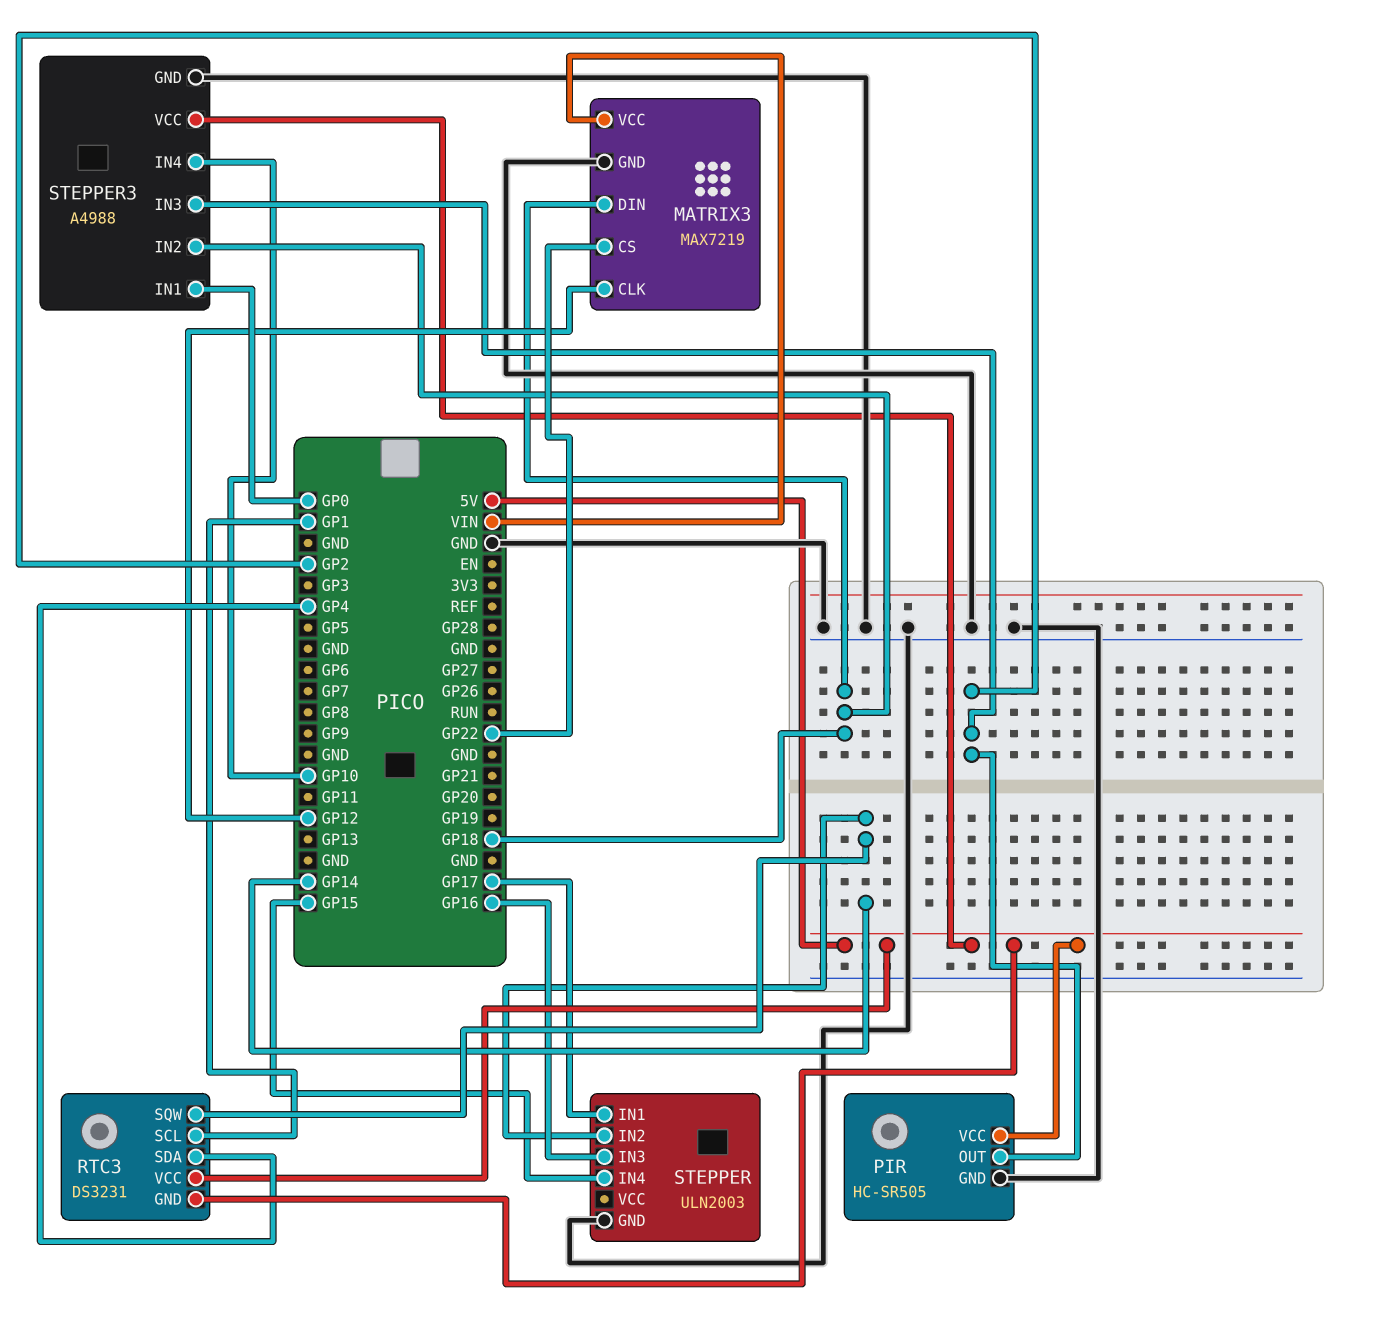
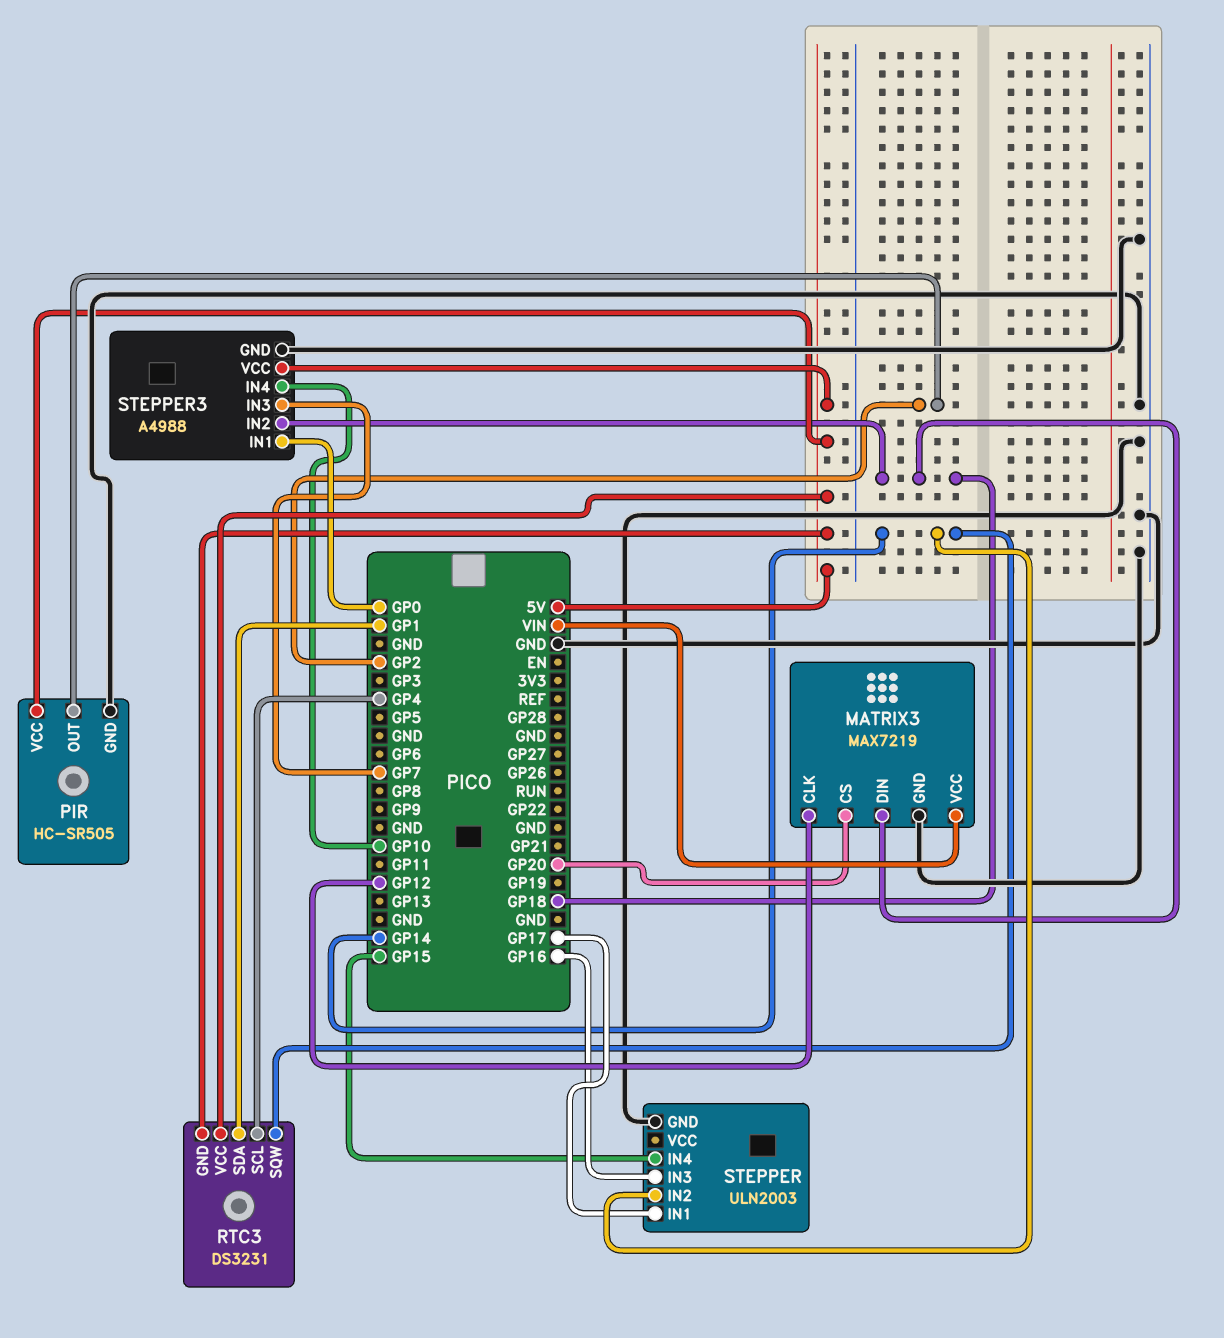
MATRIX3 pin CS: GP22 -> GP20
RTC3 pin SCL: GP1 -> GP4
RTC3 pin SDA: GP4 -> GP1
STEPPER3 pin IN3: GP2 -> GP7

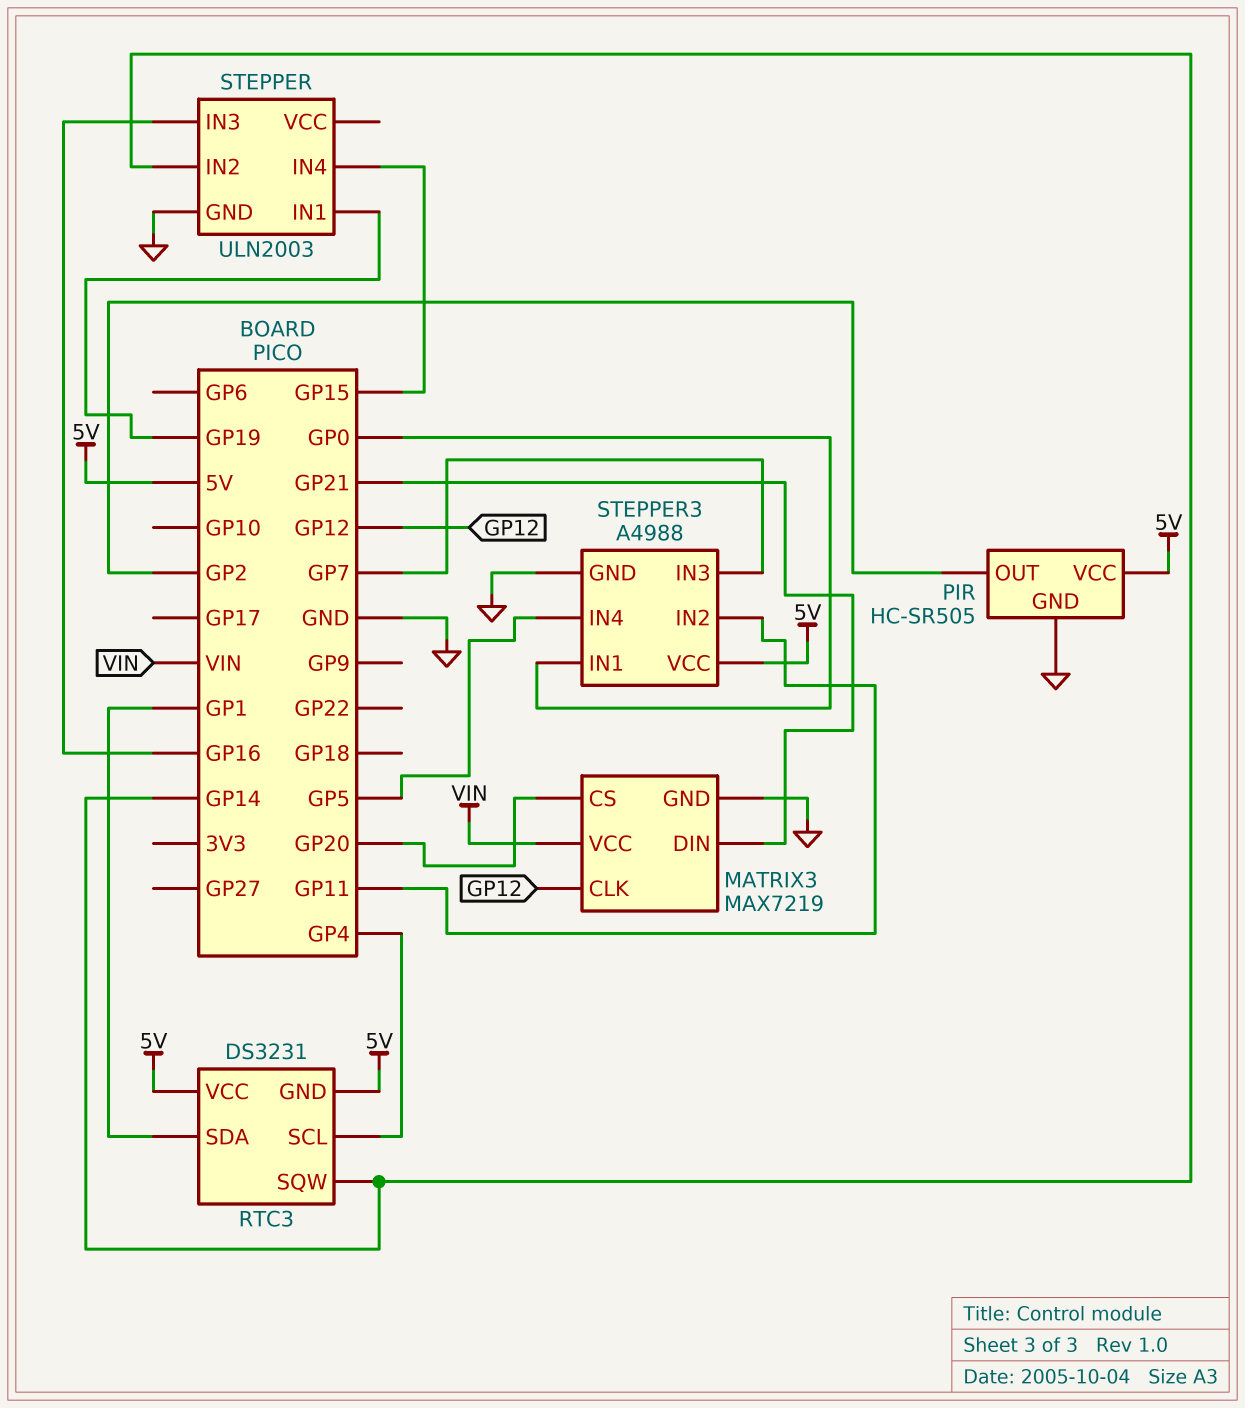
MATRIX3 pin DIN: GP18 -> GP21
STEPPER pin IN1: GP17 -> GP19
STEPPER3 pin IN2: GP18 -> GP11
STEPPER3 pin IN4: GP10 -> GP5

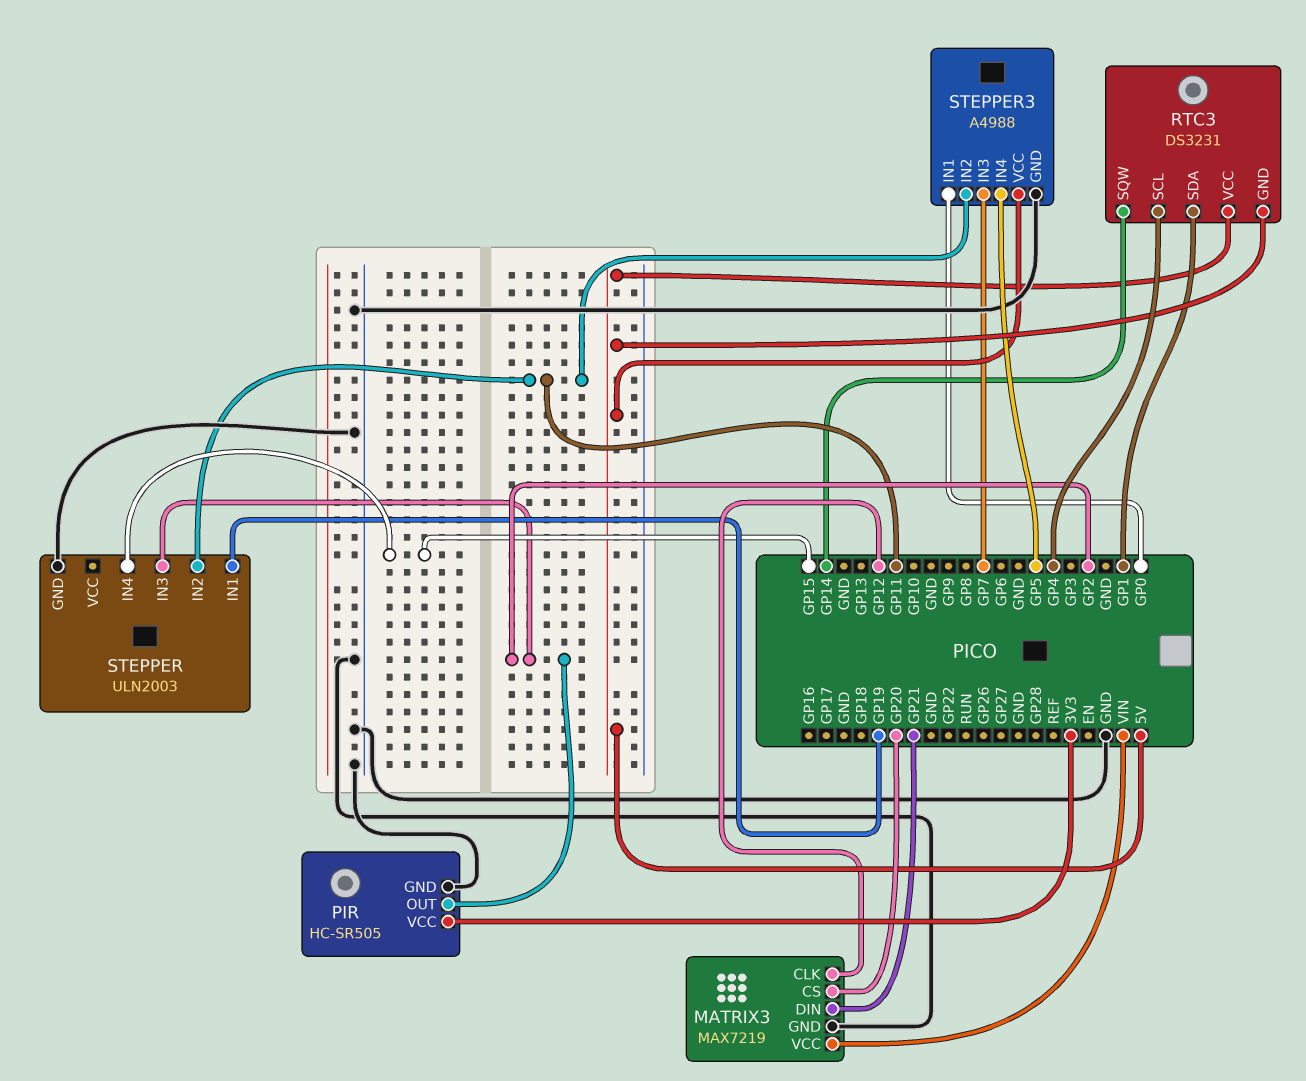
PIR pin VCC: 5V -> 3V3
STEPPER pin IN2: GP14 -> GP11
STEPPER pin IN3: GP16 -> GP2

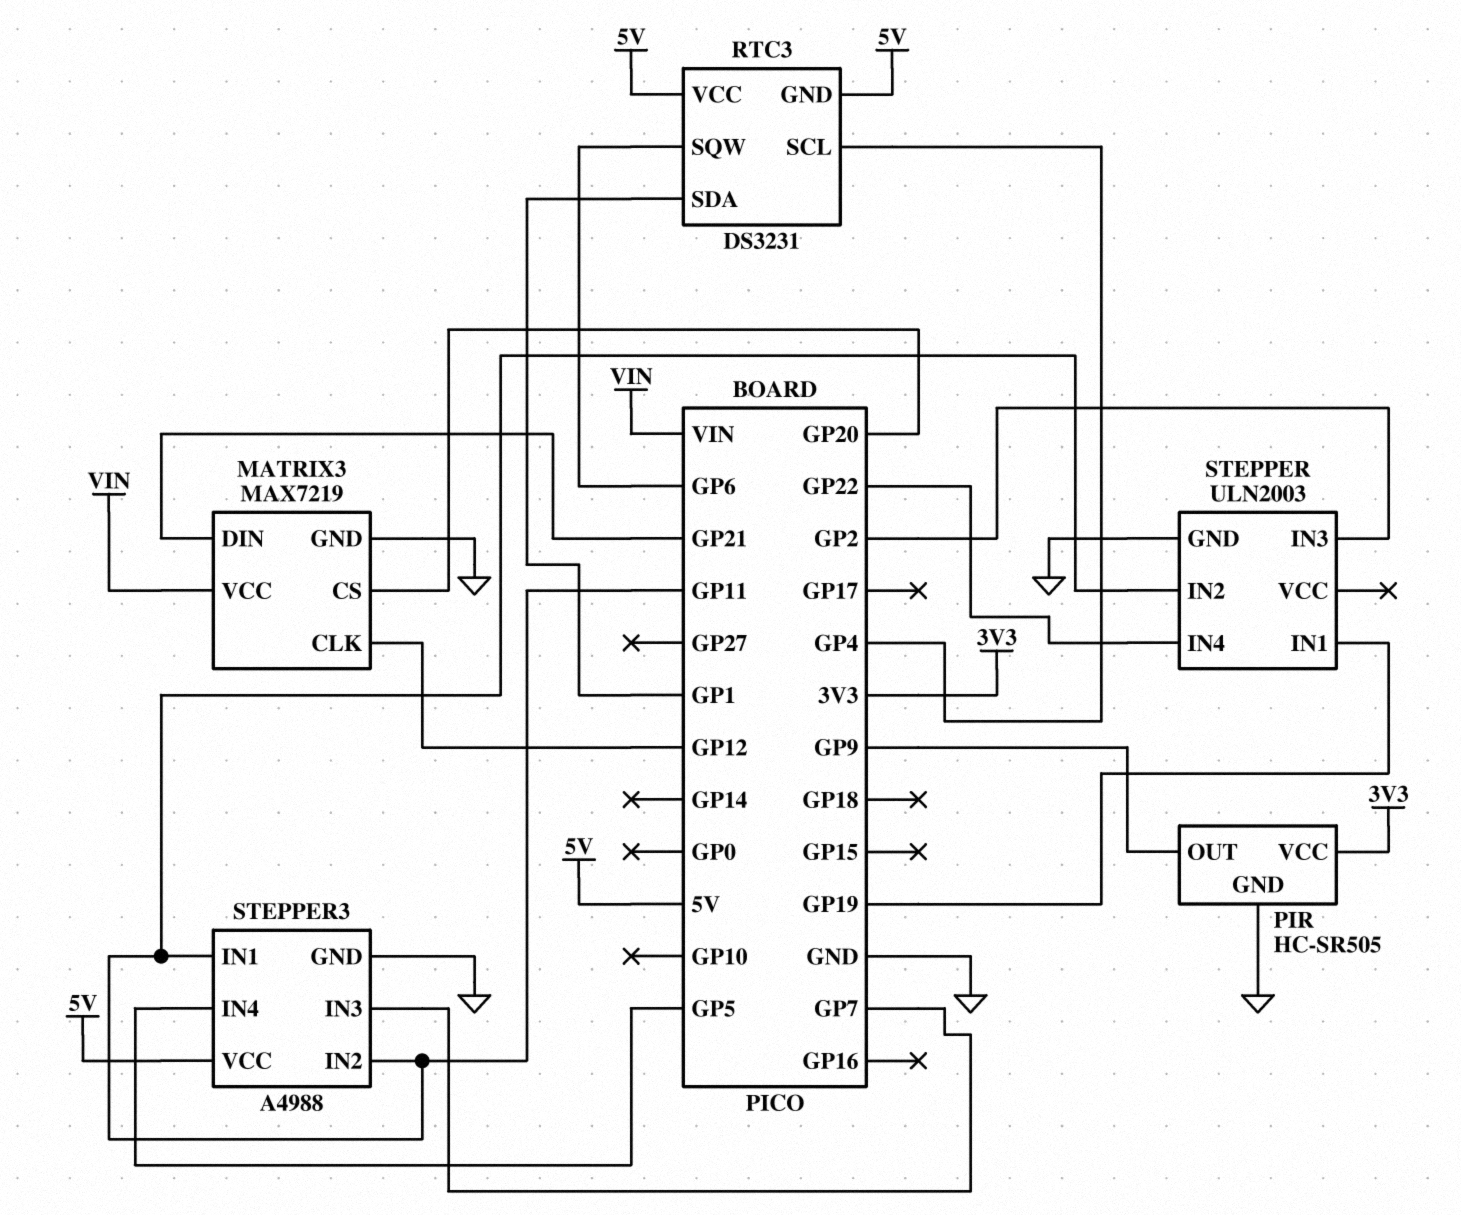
PIR pin OUT: GP2 -> GP9
RTC3 pin SQW: GP14 -> GP6
STEPPER pin IN4: GP15 -> GP22
STEPPER3 pin IN1: GP0 -> GP11

